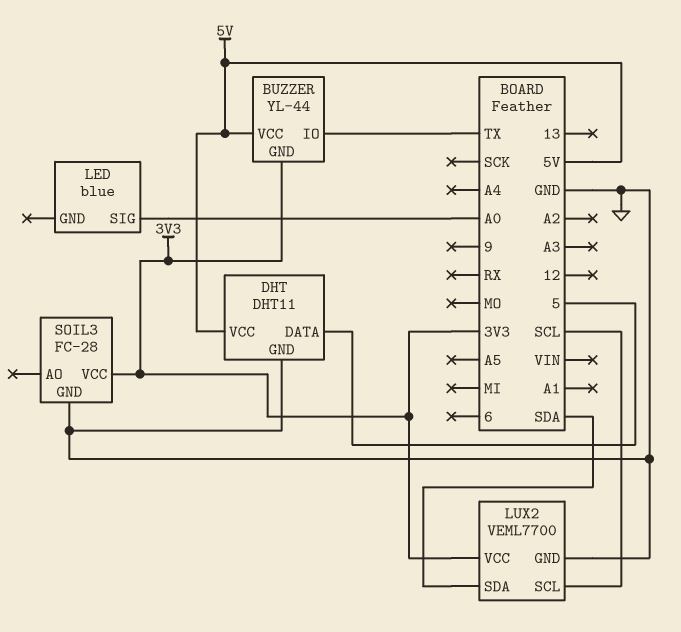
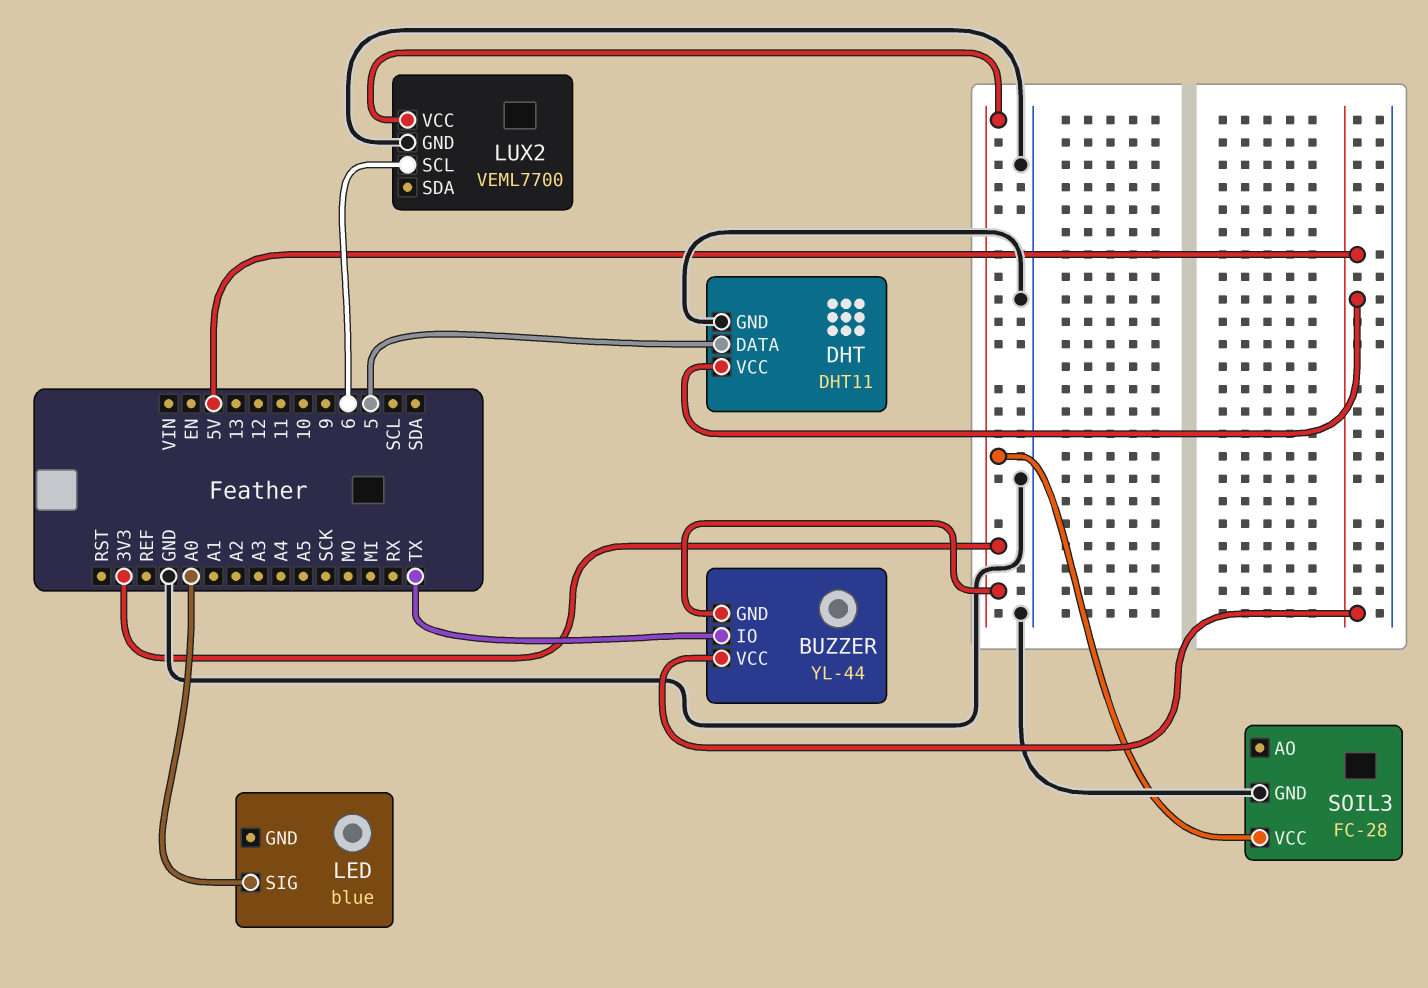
LUX2 pin SCL: SCL -> 6
LUX2 pin SDA: SDA -> none

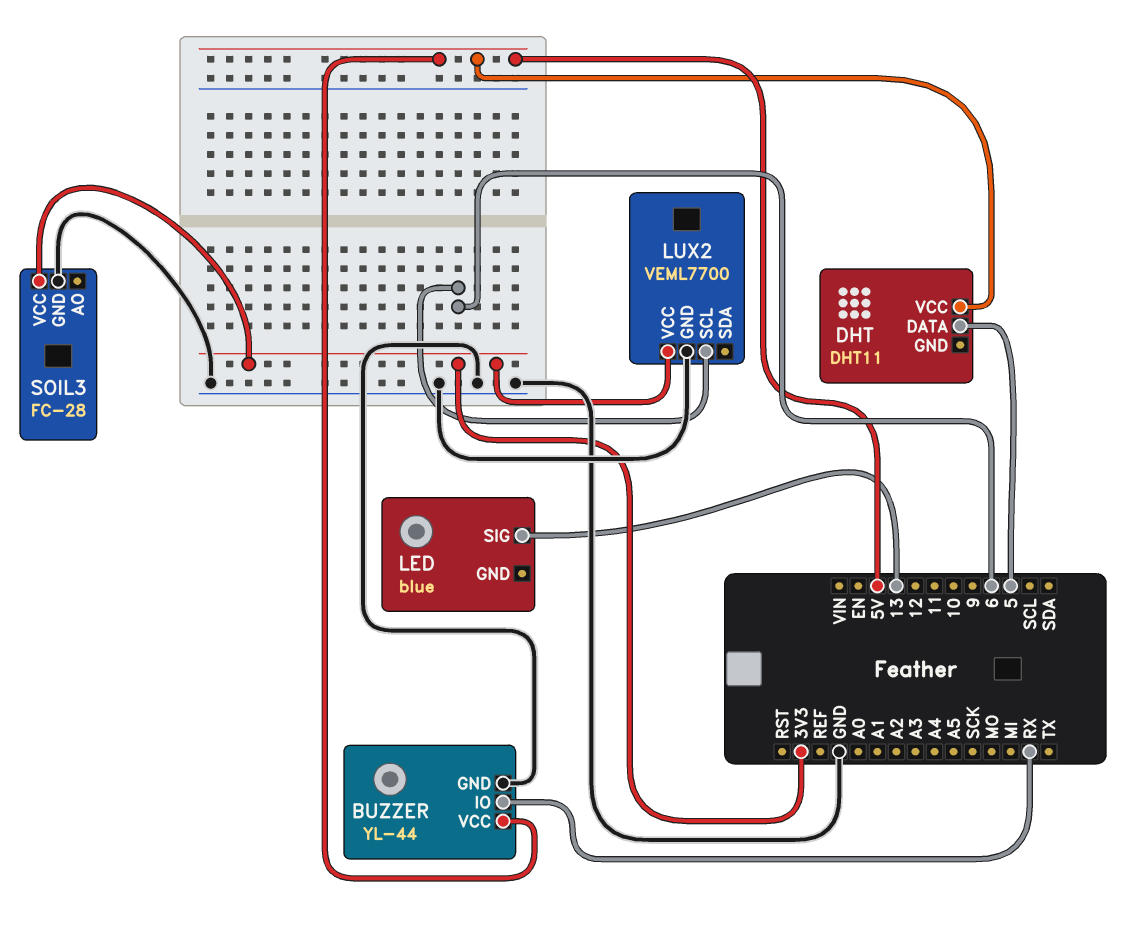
BUZZER pin GND: 3V3 -> GND
BUZZER pin IO: TX -> RX
DHT pin GND: GND -> none
LED pin SIG: A0 -> 13

